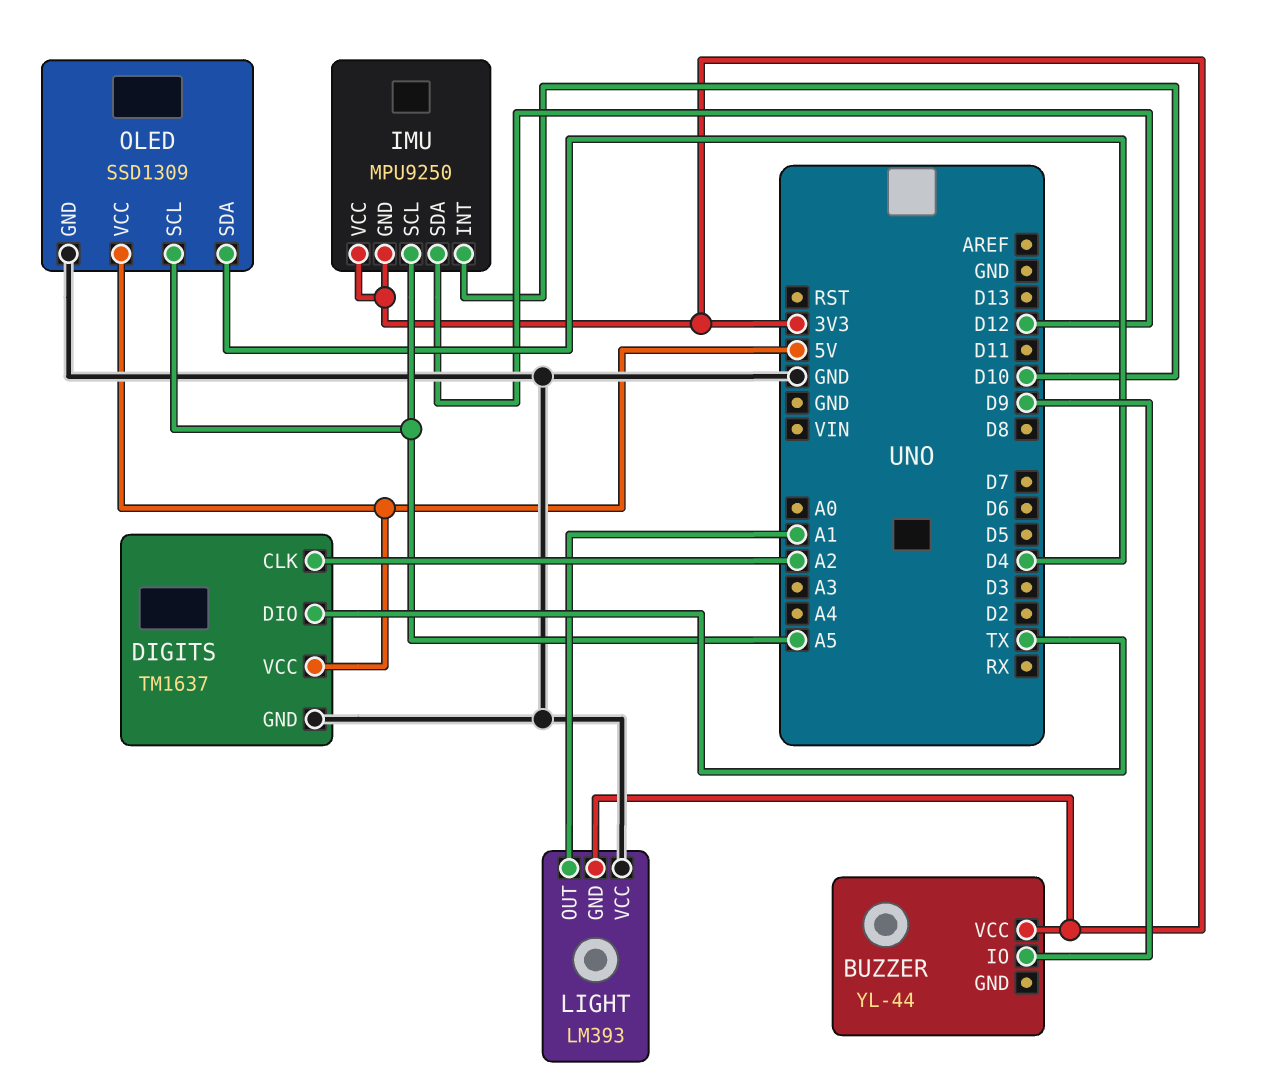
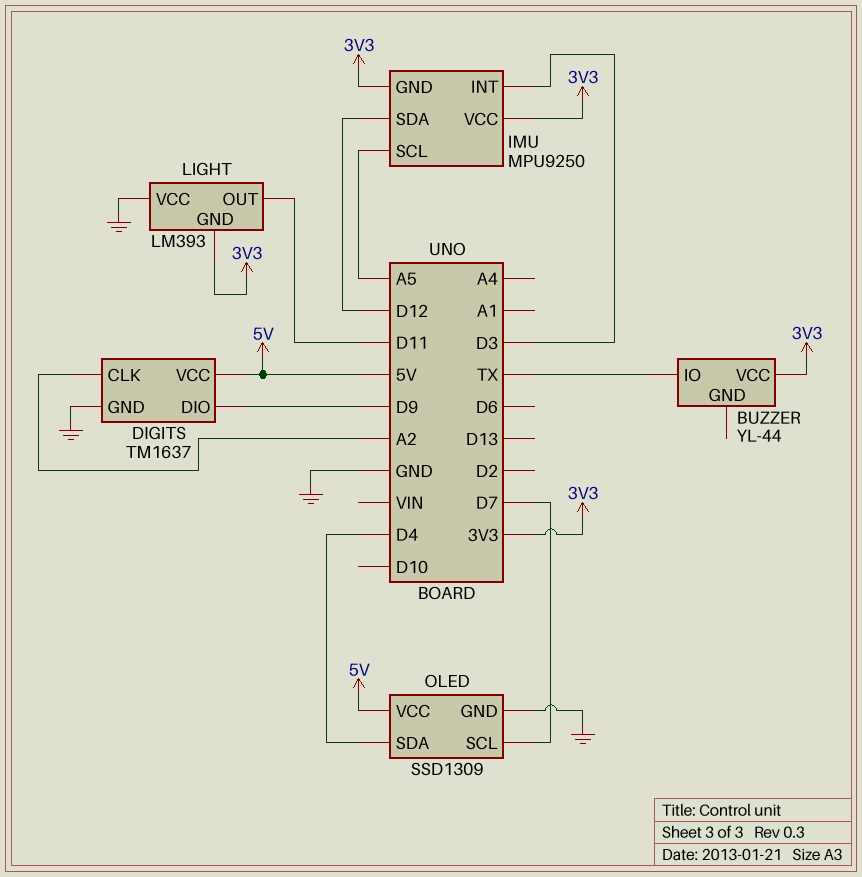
BUZZER pin IO: D9 -> TX
DIGITS pin DIO: TX -> D9
IMU pin INT: D10 -> D3
LIGHT pin OUT: A1 -> D11
OLED pin SCL: A5 -> D7

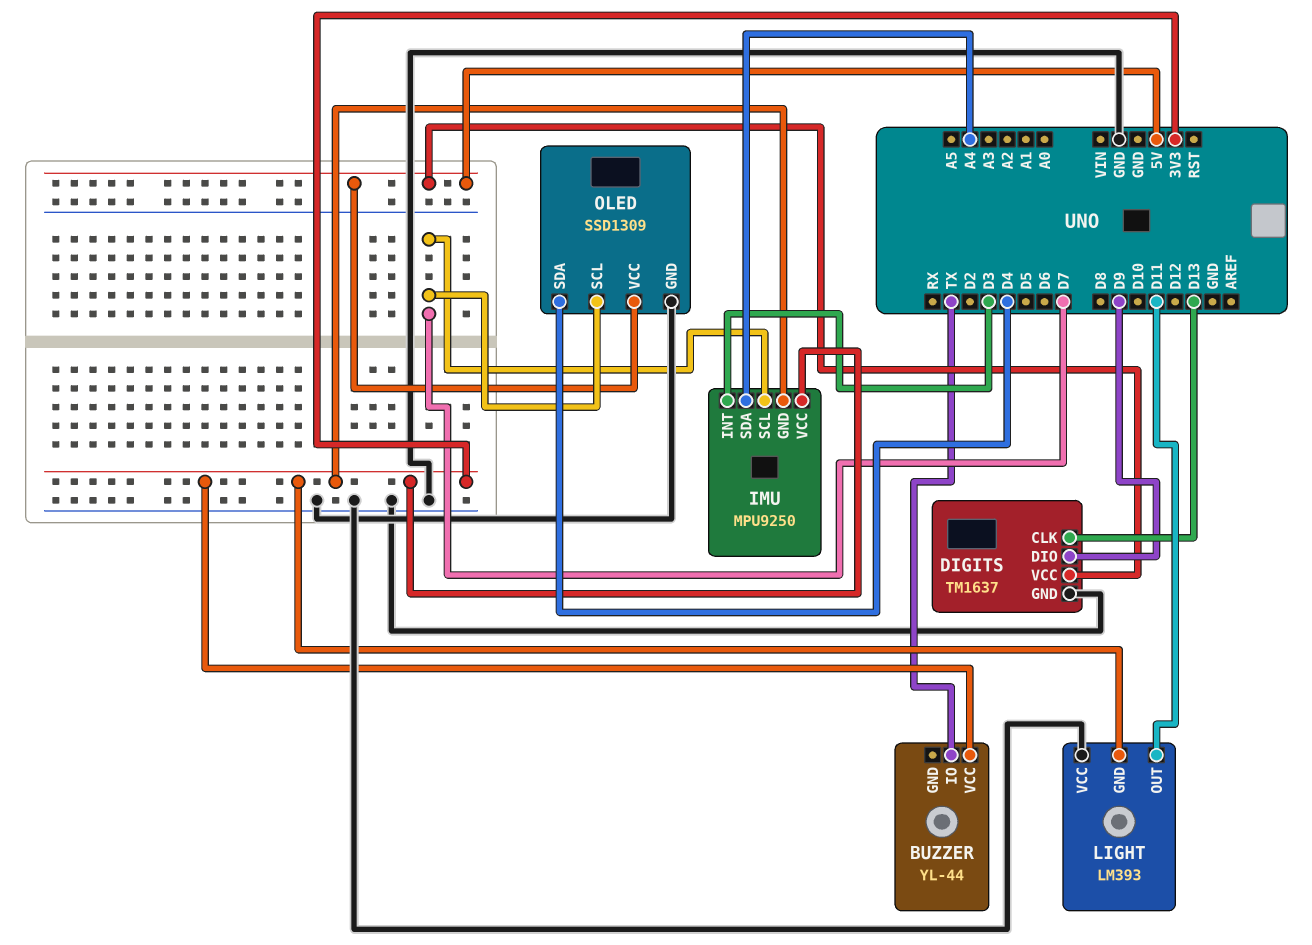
DIGITS pin CLK: A2 -> D13
IMU pin SCL: A5 -> D7
IMU pin SDA: D12 -> A4

